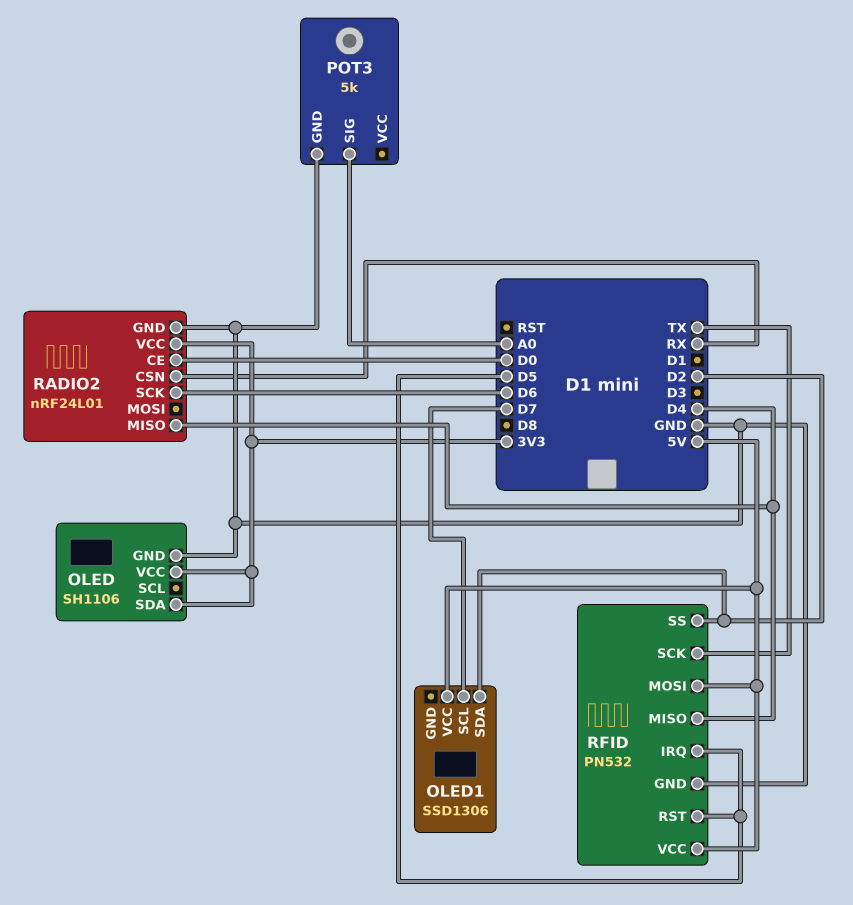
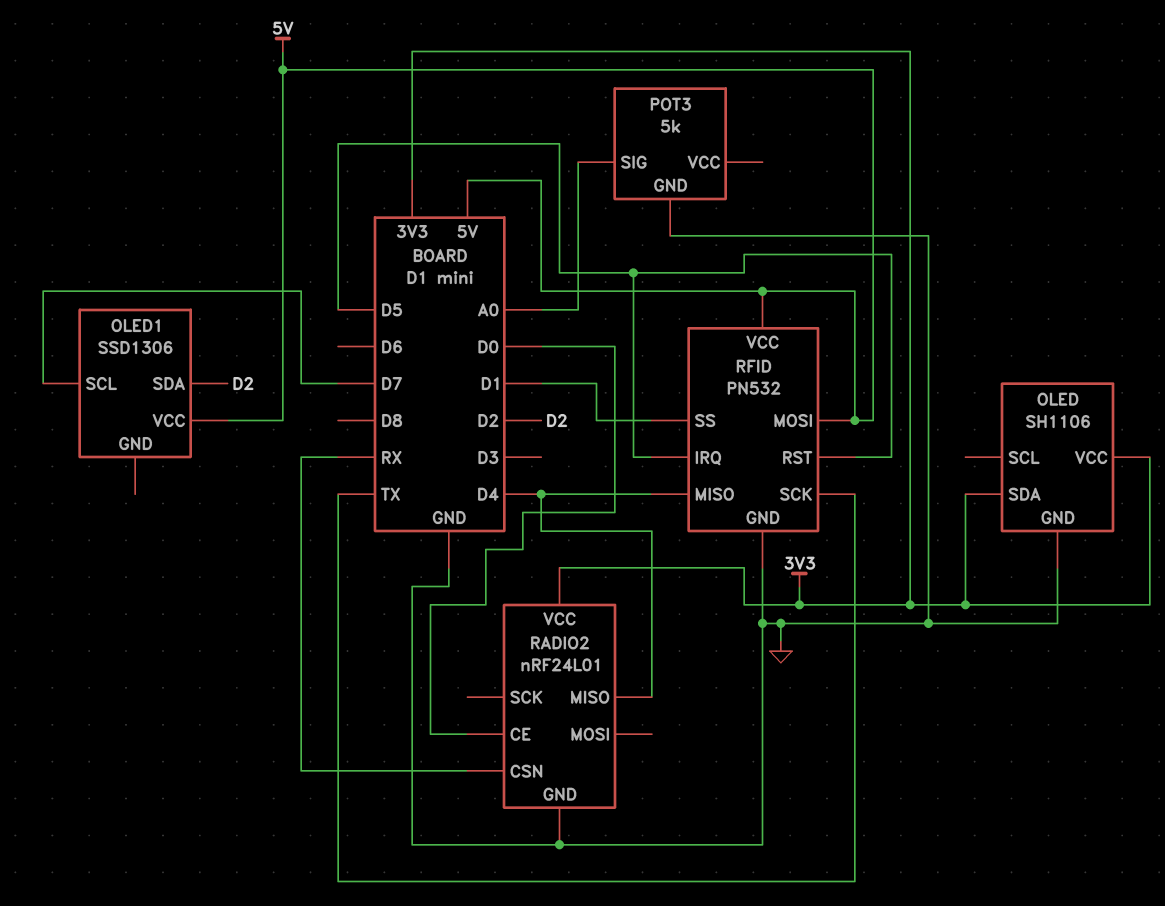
RADIO2 pin SCK: D6 -> none
RFID pin SS: D2 -> D1

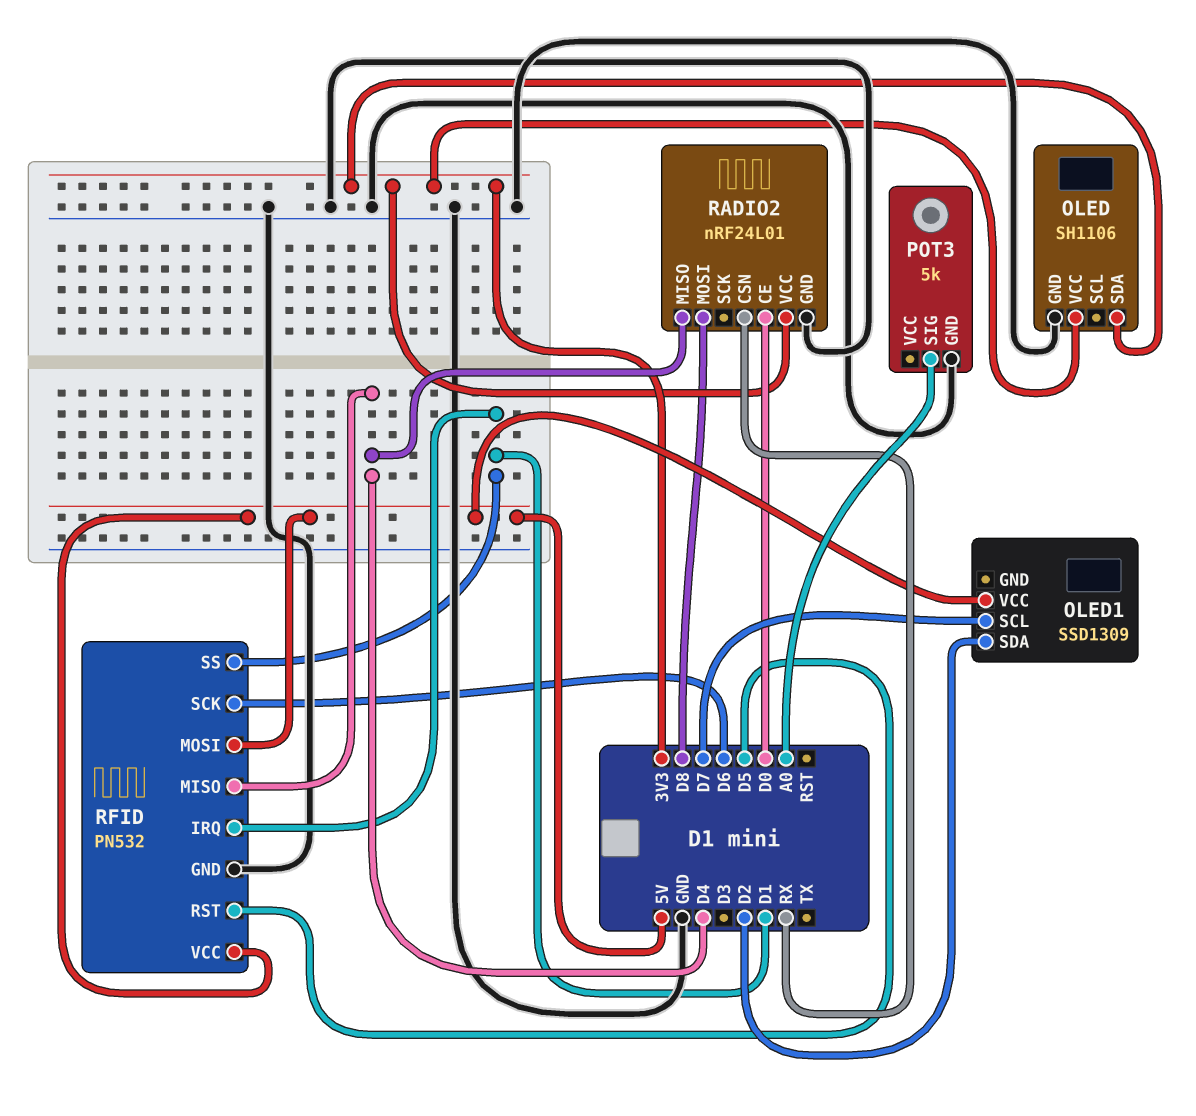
OLED1: SSD1306 -> SSD1309
RADIO2 pin MOSI: none -> D8
RFID pin IRQ: D5 -> D1
RFID pin SCK: TX -> D6

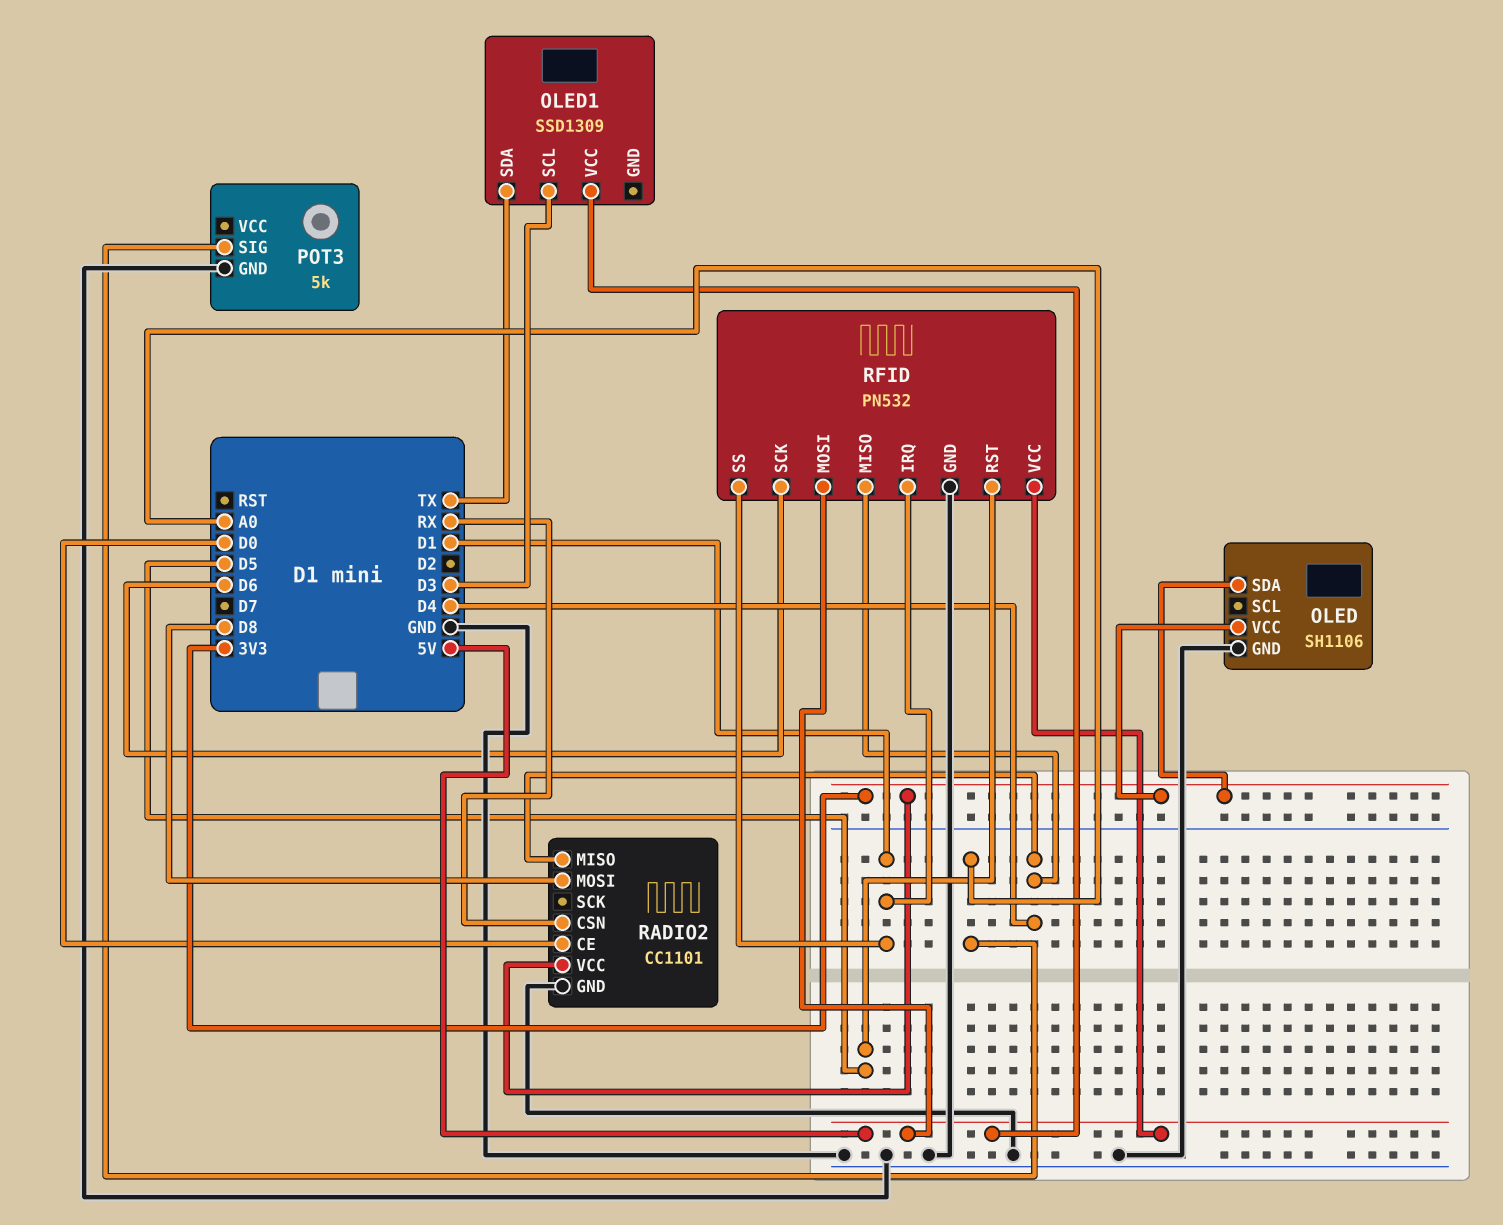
OLED1 pin SCL: D7 -> D3
OLED1 pin SDA: D2 -> TX
RADIO2: nRF24L01 -> CC1101

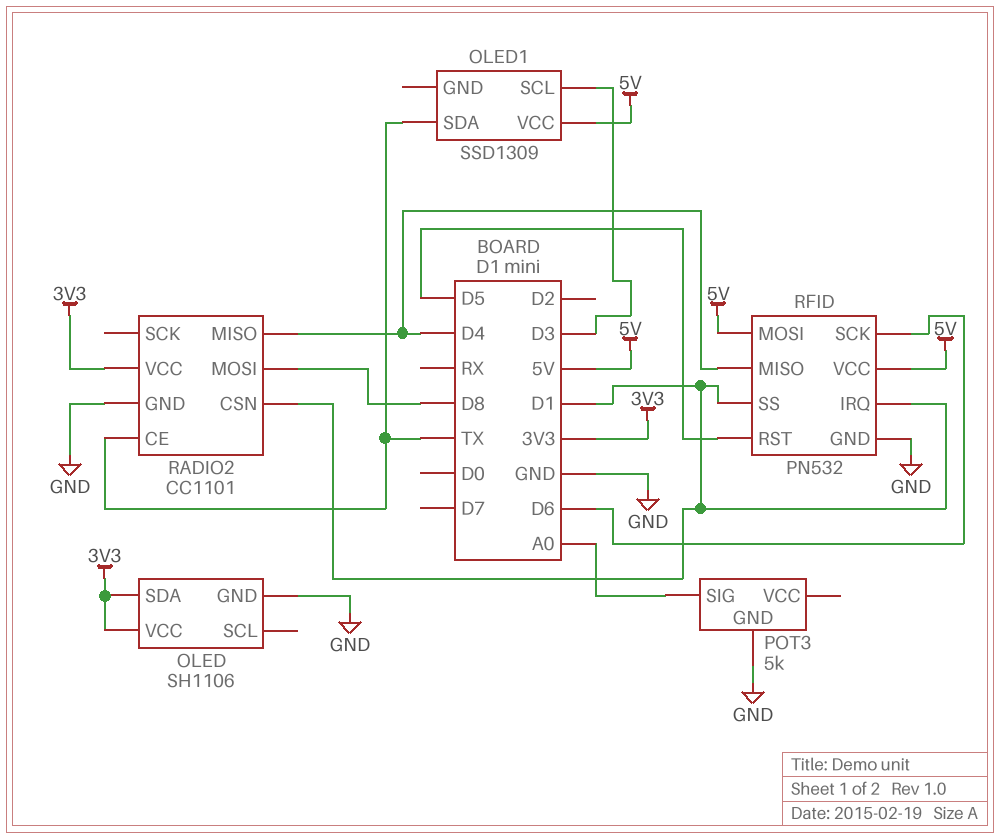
RADIO2 pin CE: D0 -> TX
RADIO2 pin CSN: RX -> D1

